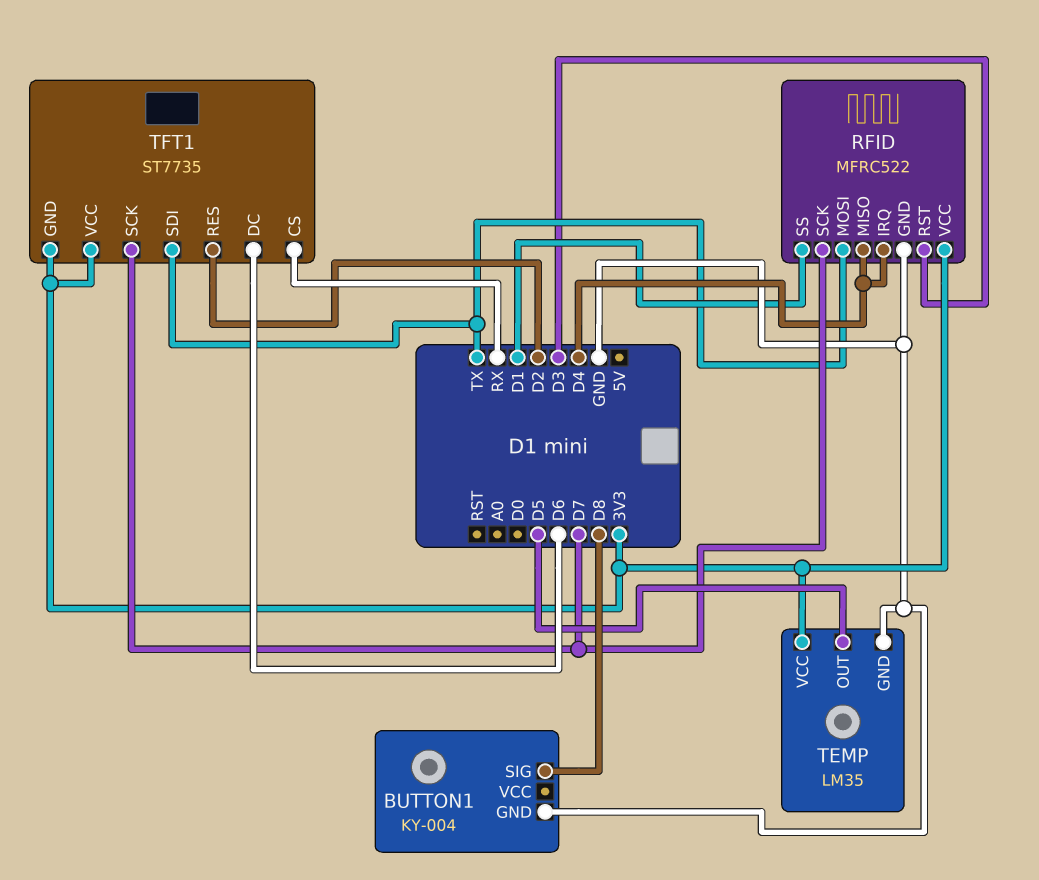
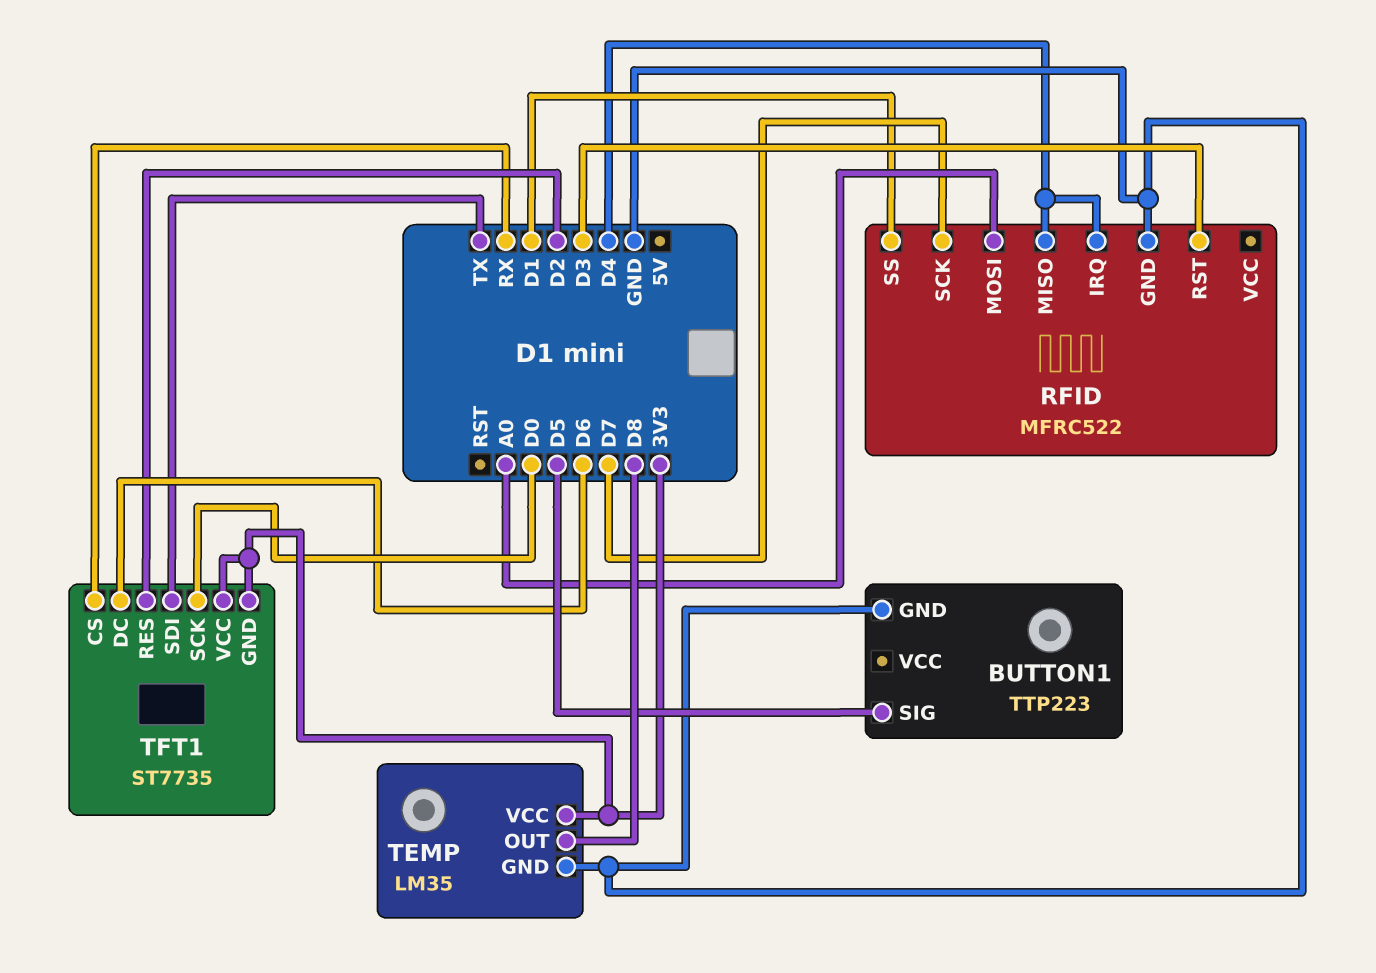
BUTTON1: KY-004 -> TTP223
BUTTON1 pin SIG: D8 -> D5
RFID pin MOSI: TX -> A0
RFID pin VCC: 3V3 -> none
TEMP pin OUT: D5 -> D8
TFT1 pin SCK: D7 -> D0

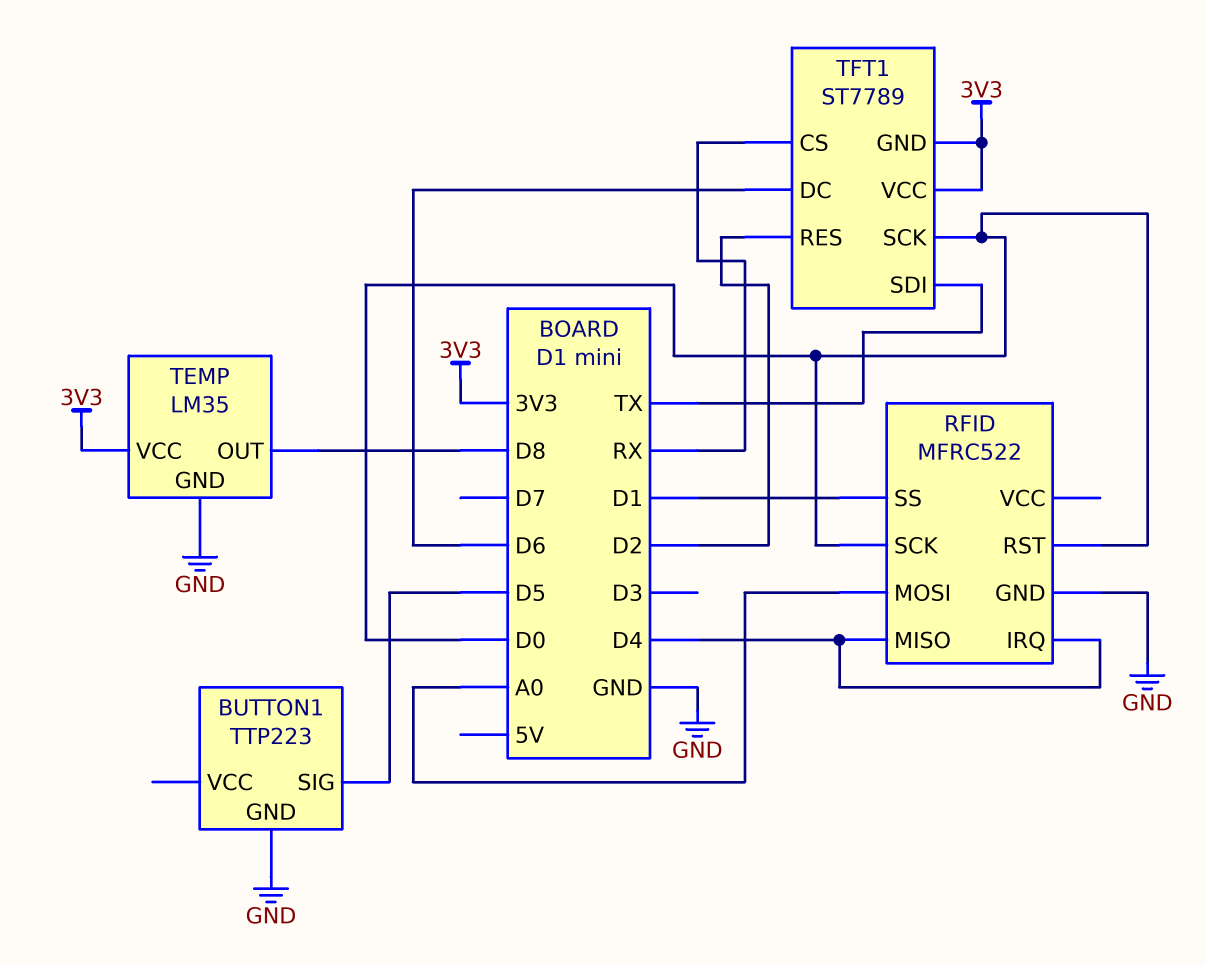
RFID pin RST: D3 -> D0
RFID pin SCK: D7 -> D0
TFT1: ST7735 -> ST7789

